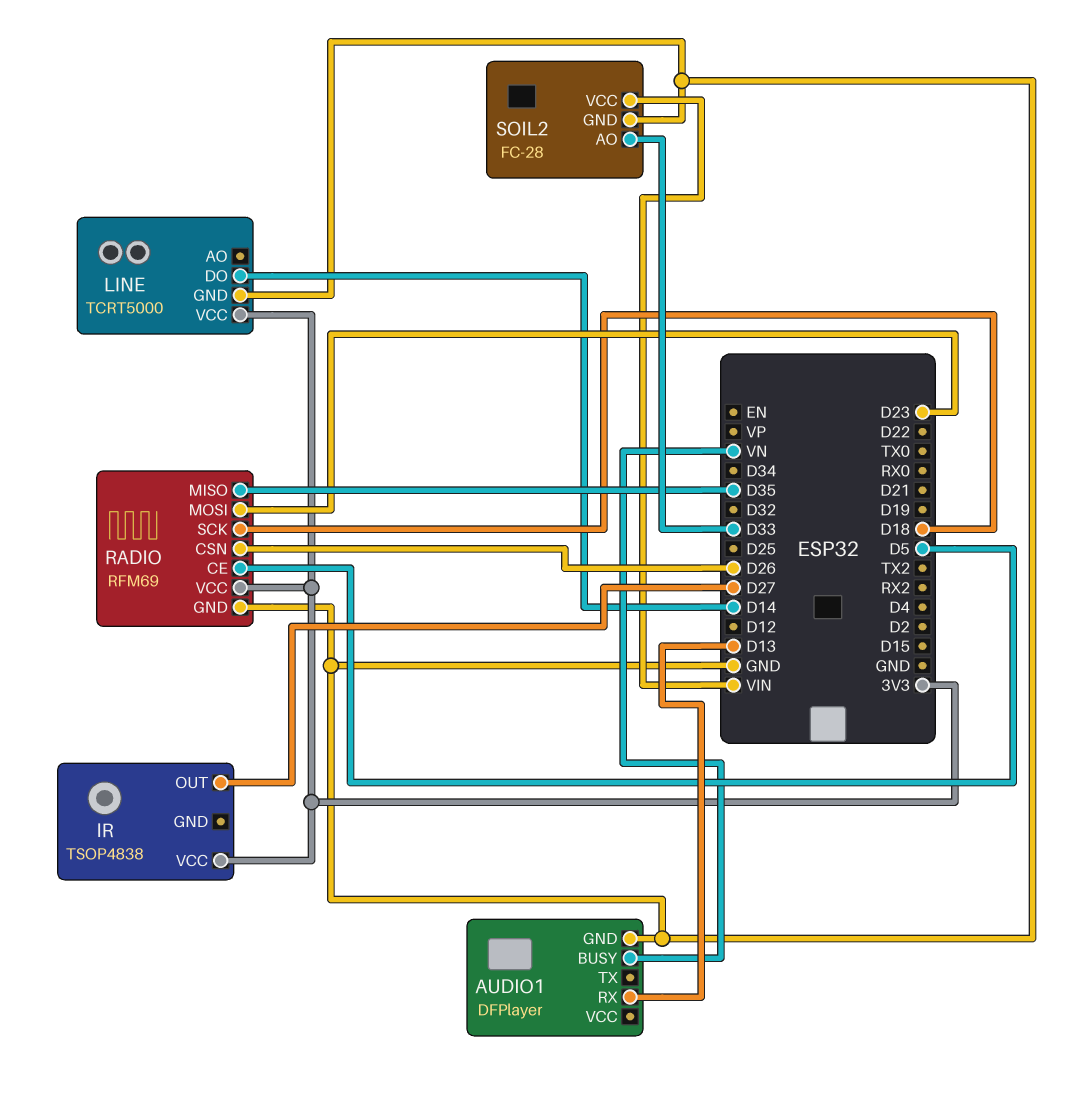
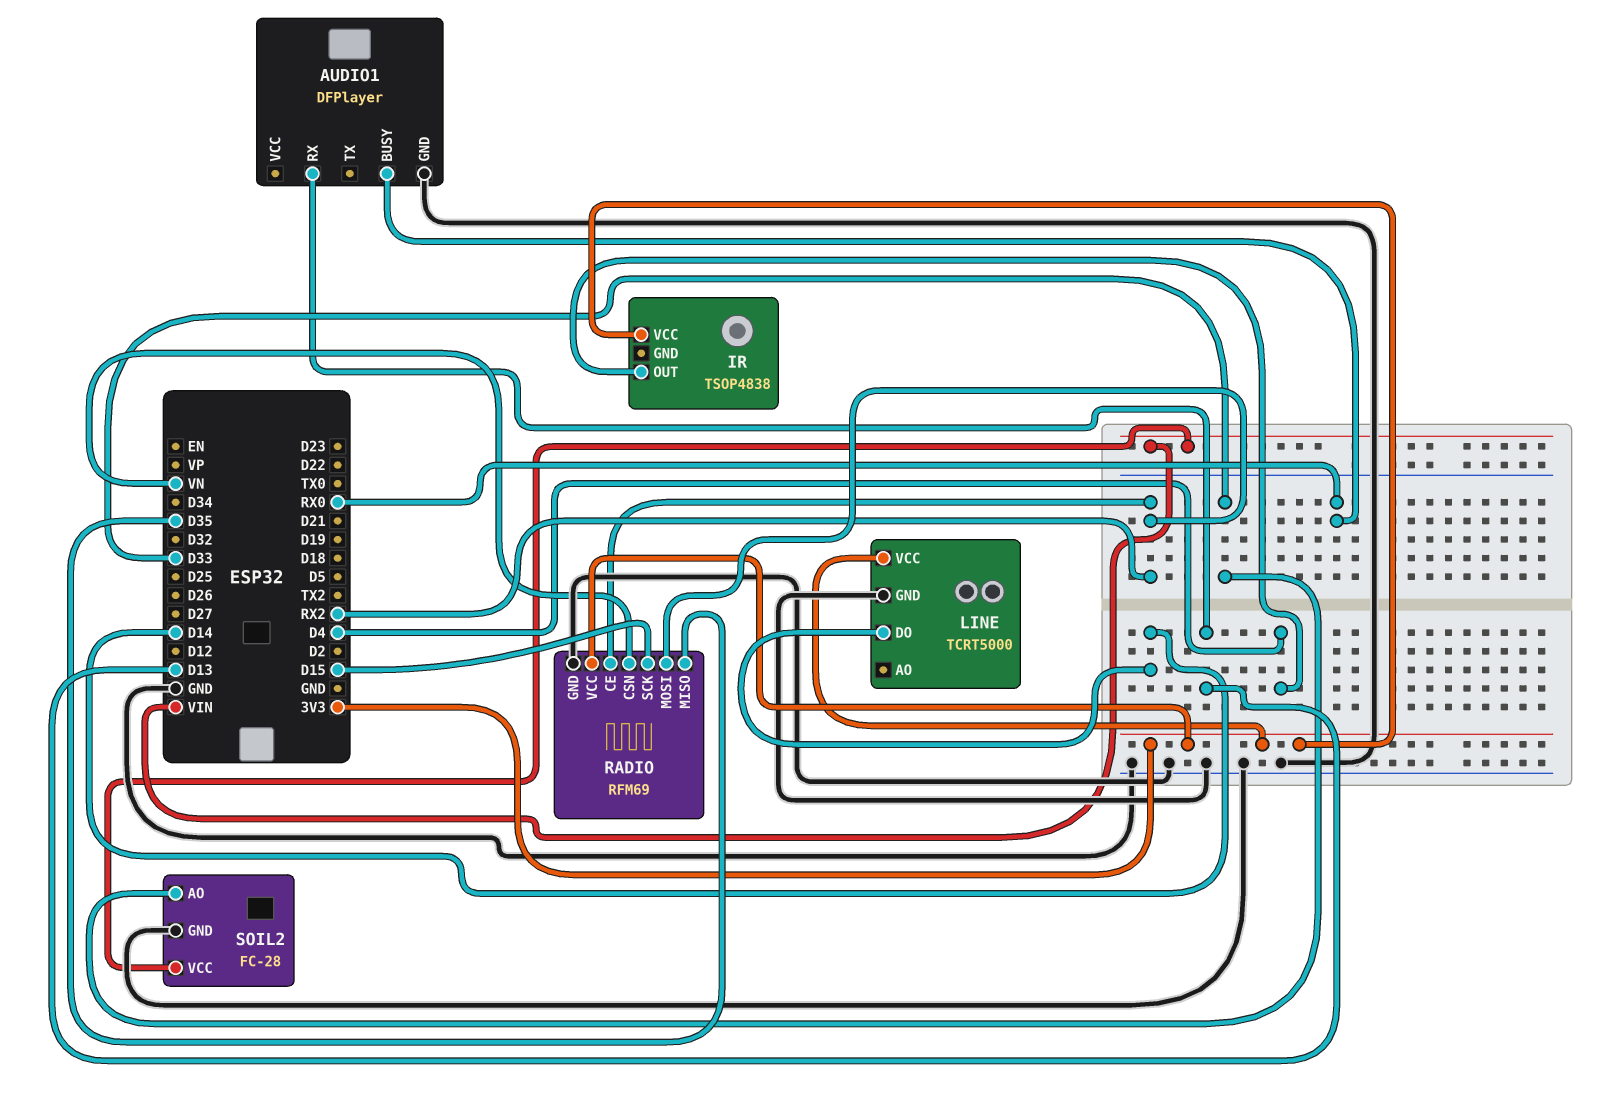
AUDIO1 pin BUSY: VN -> RX0
IR pin OUT: D27 -> D4
RADIO pin CE: D5 -> RX2
RADIO pin CSN: D26 -> VN
RADIO pin MOSI: D23 -> RX2
RADIO pin SCK: D18 -> D15

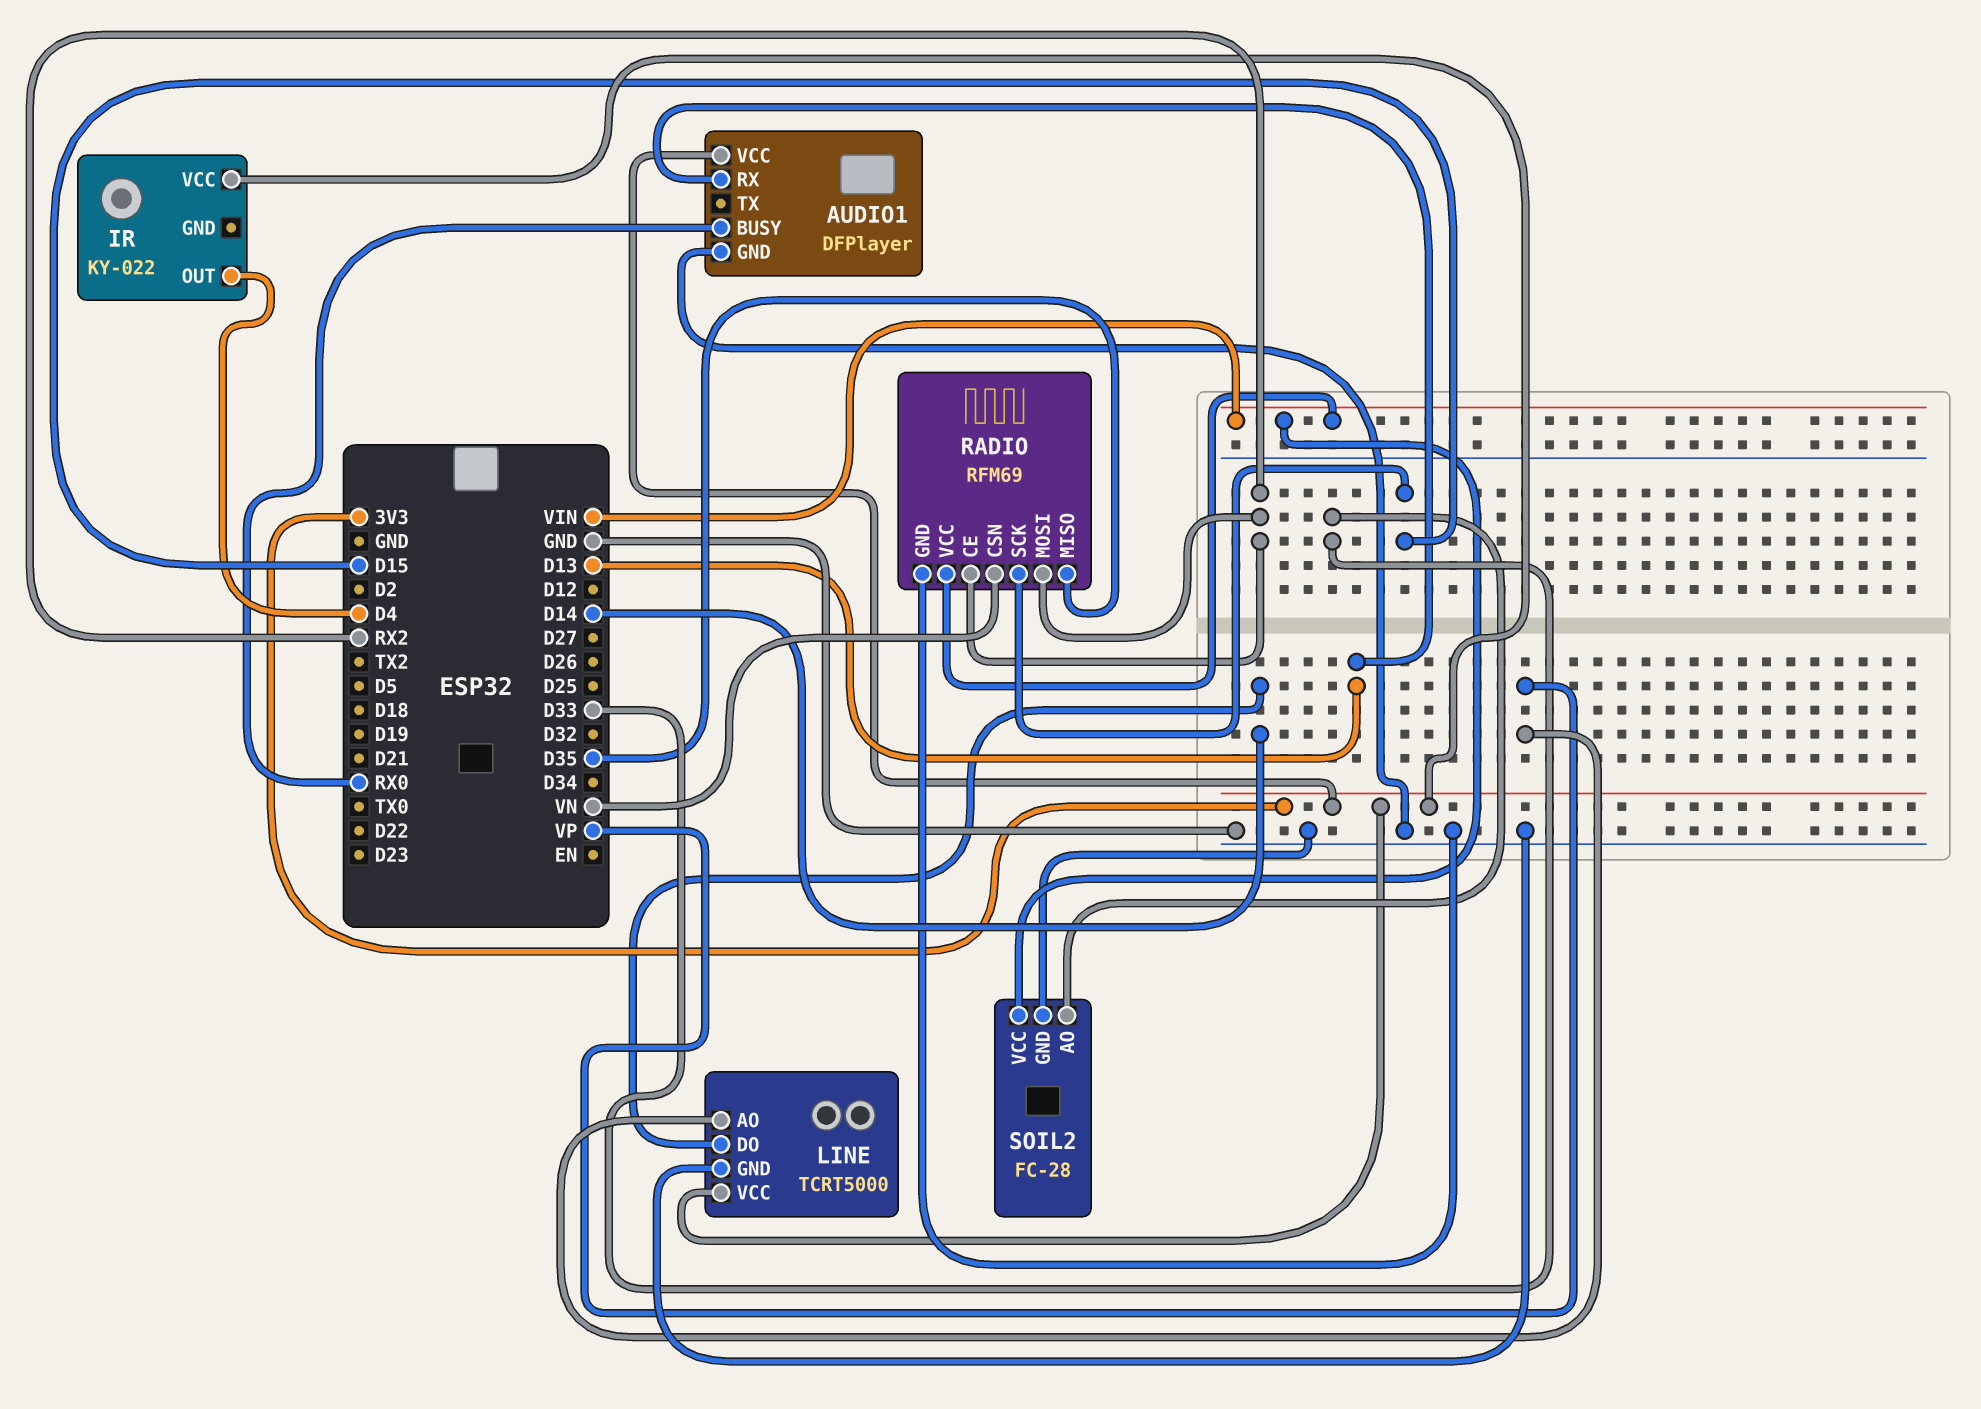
AUDIO1 pin VCC: none -> 3V3
IR: TSOP4838 -> KY-022
LINE pin AO: none -> VP
RADIO pin VCC: 3V3 -> VIN

